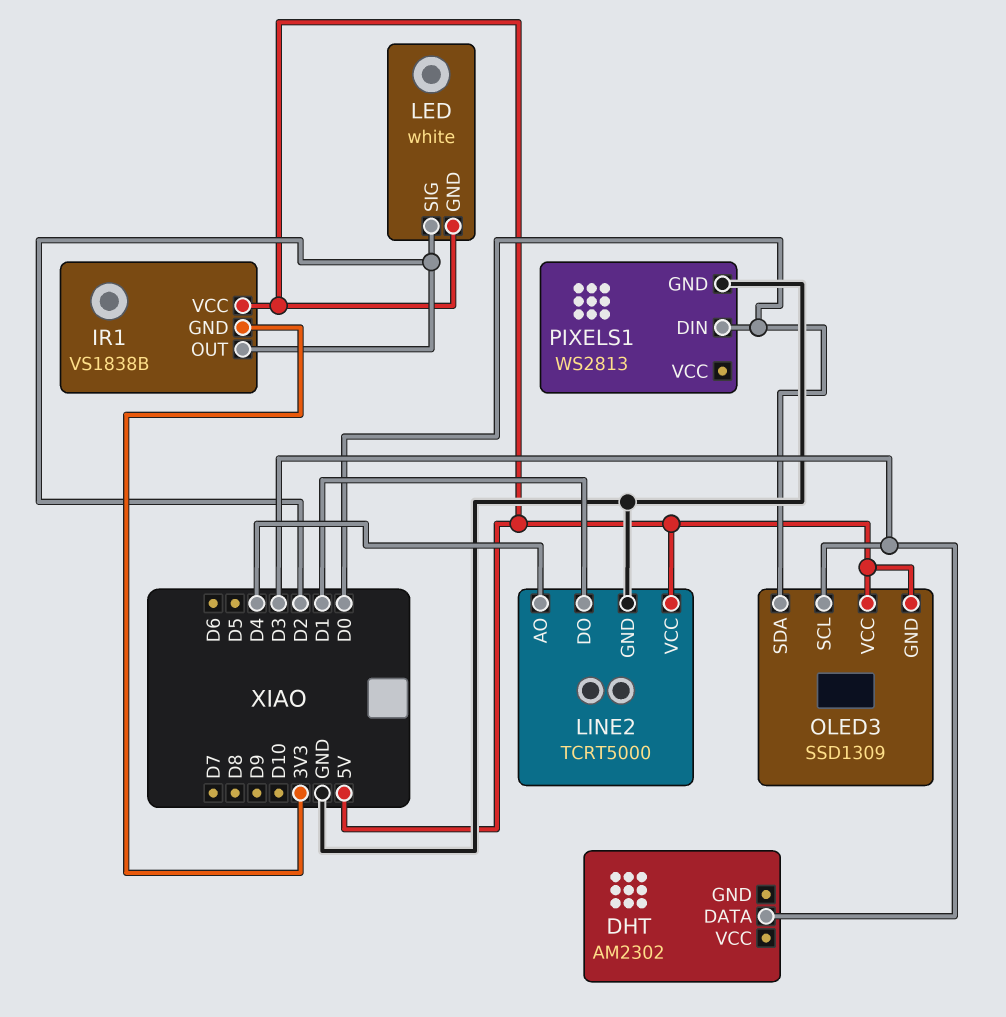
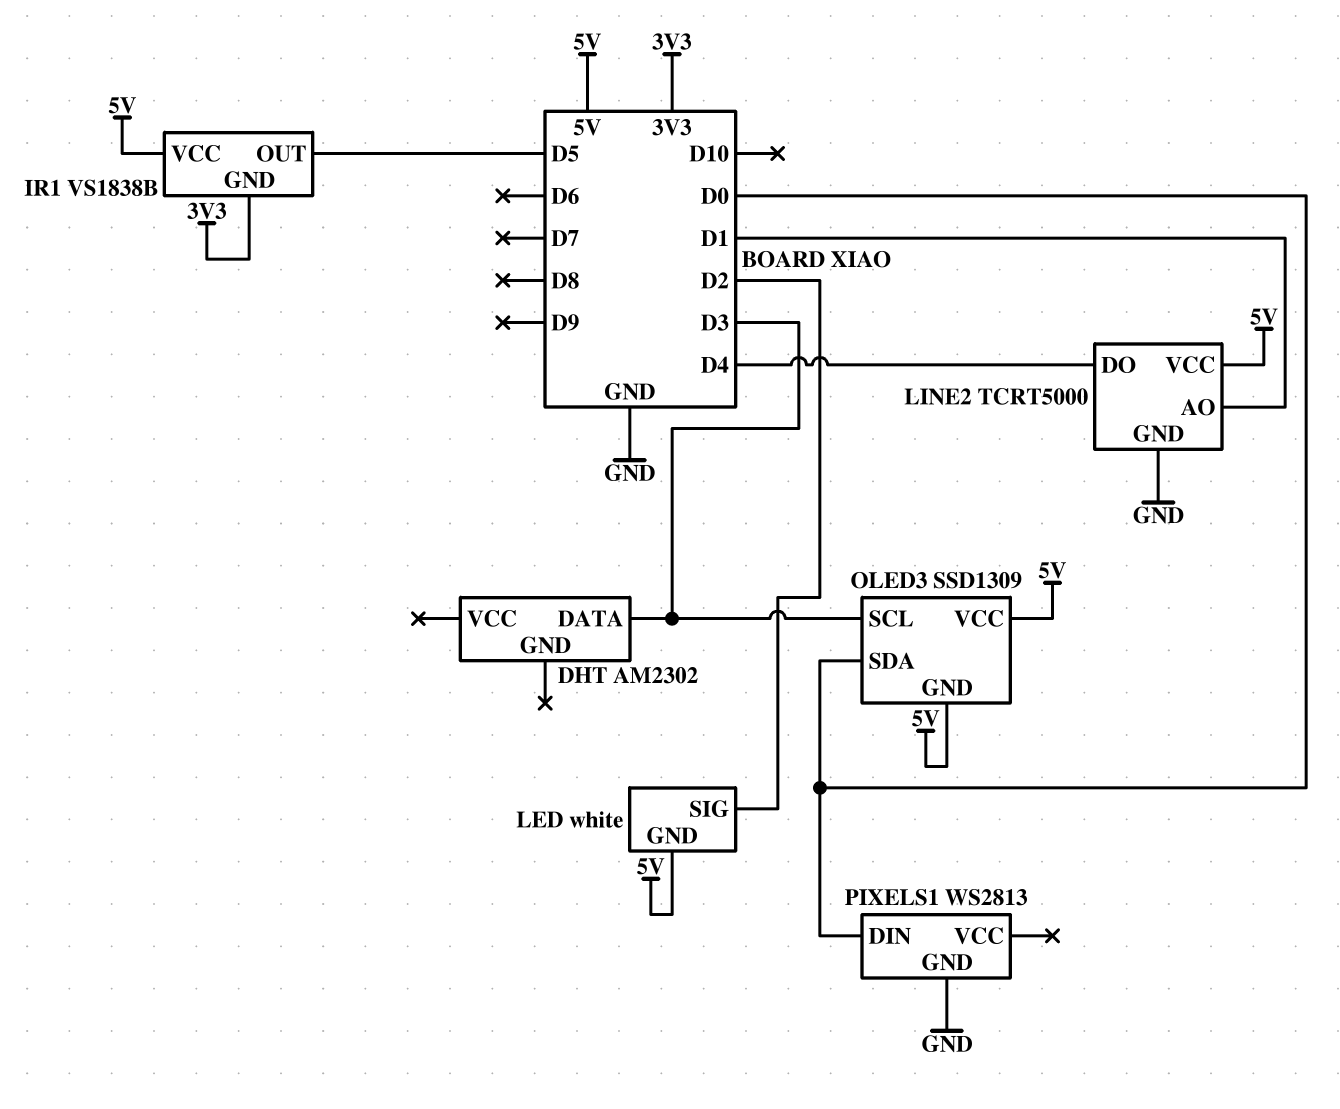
IR1 pin OUT: D2 -> D5
LINE2 pin AO: D4 -> D1
LINE2 pin DO: D1 -> D4

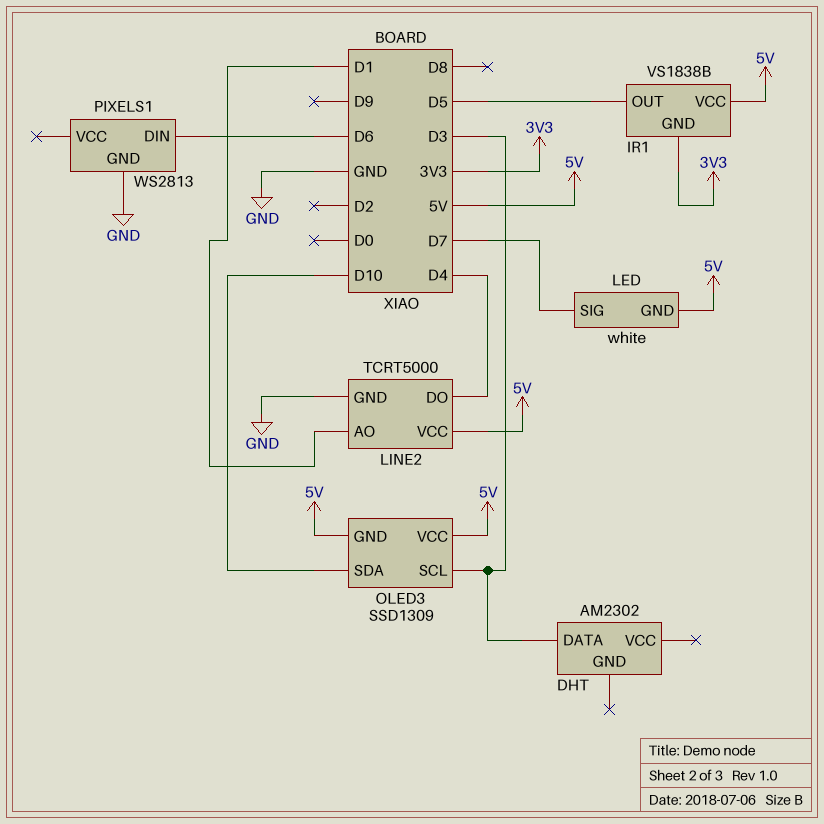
LED pin SIG: D2 -> D7
OLED3 pin SDA: D0 -> D10
PIXELS1 pin DIN: D0 -> D6

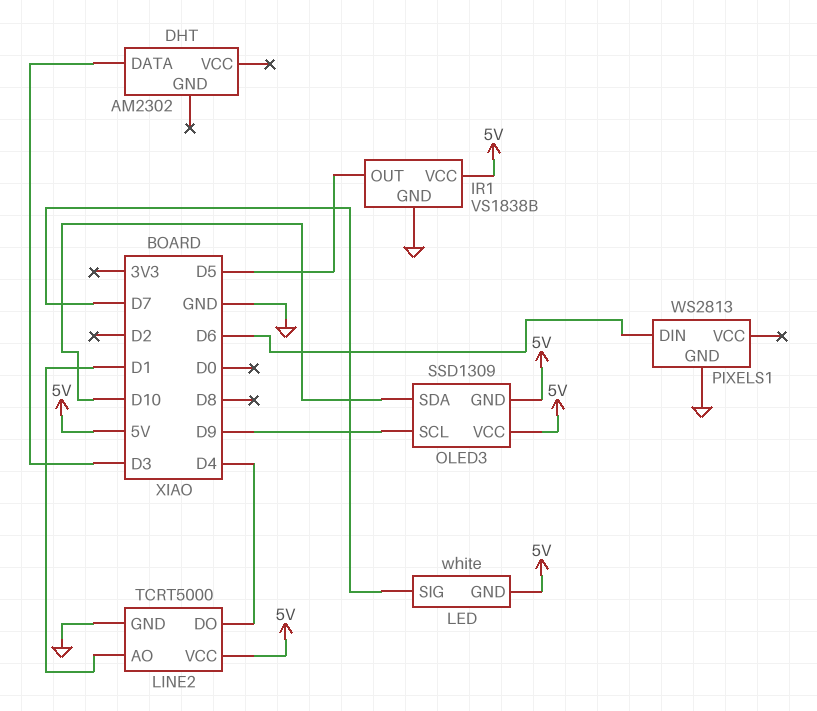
IR1 pin GND: 3V3 -> GND
OLED3 pin SCL: D3 -> D9

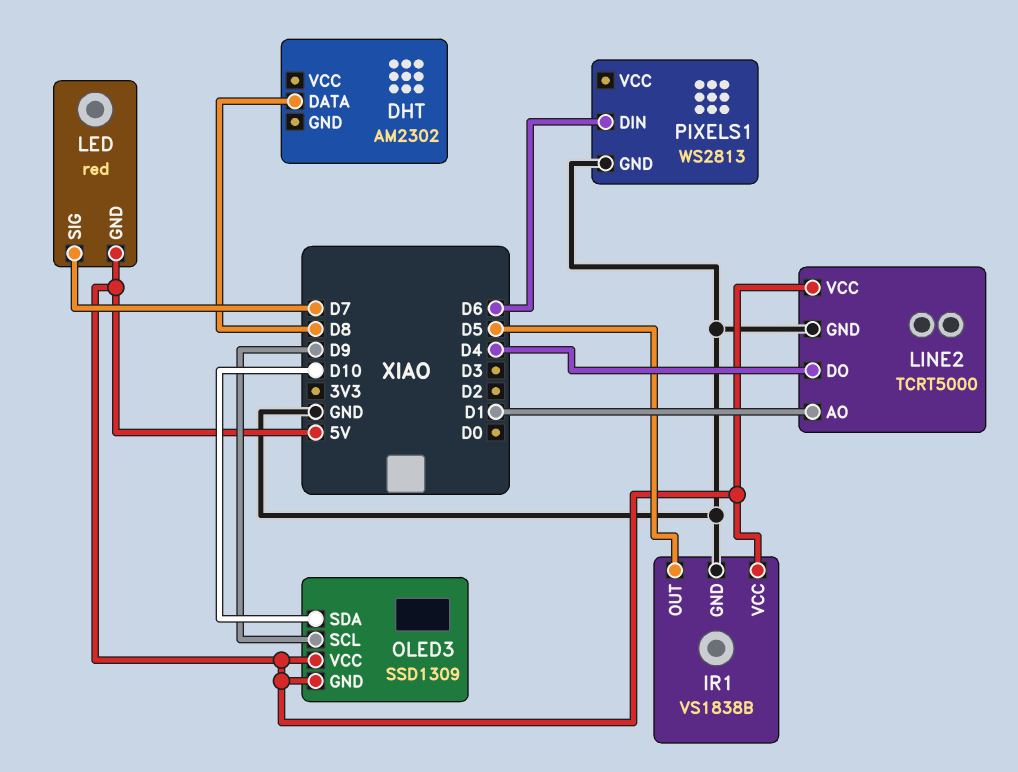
DHT pin DATA: D3 -> D8
LED: white -> red

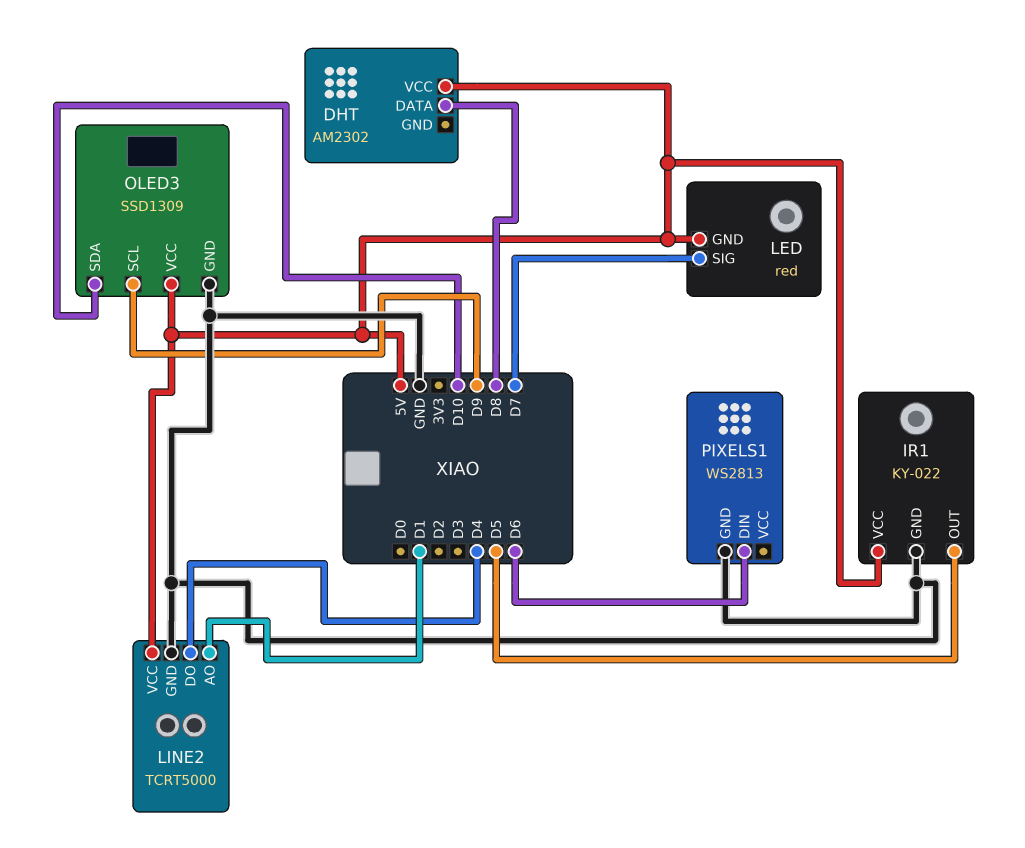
DHT pin VCC: none -> 5V
IR1: VS1838B -> KY-022
OLED3 pin GND: 5V -> GND

